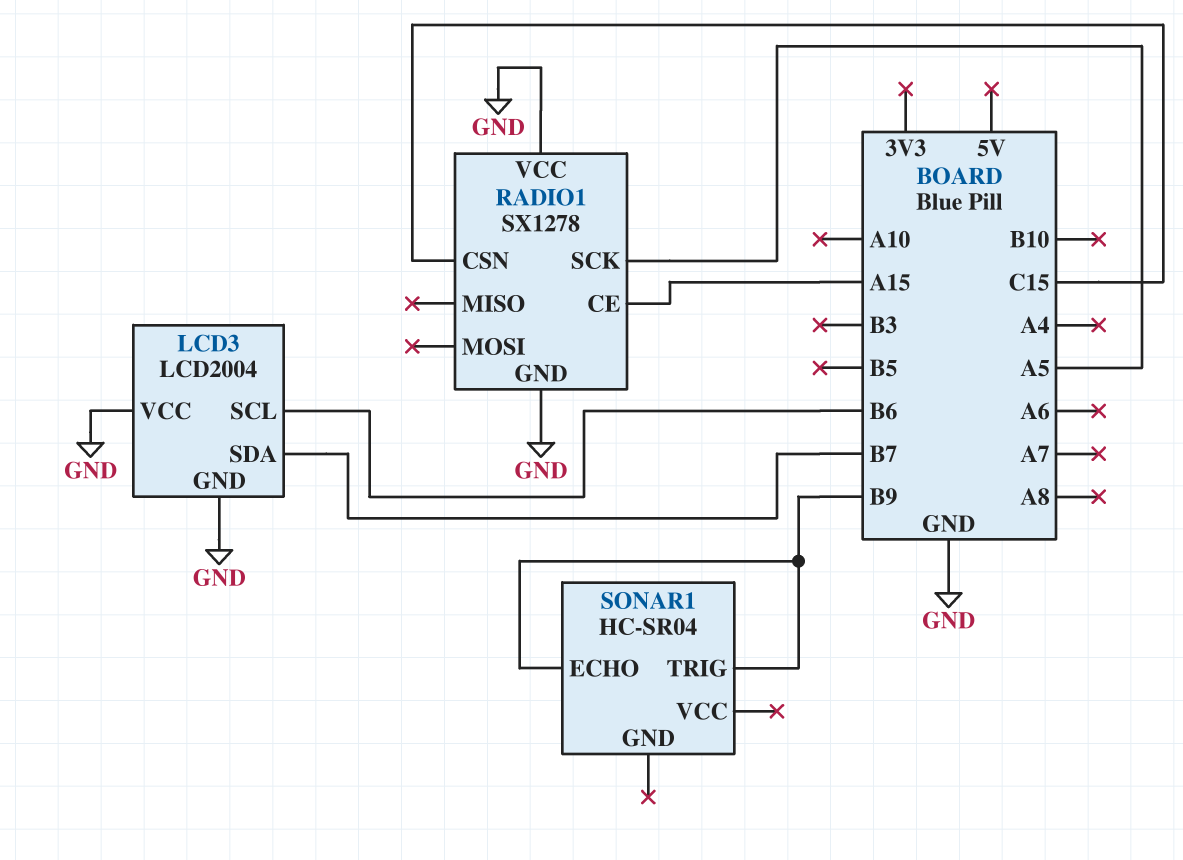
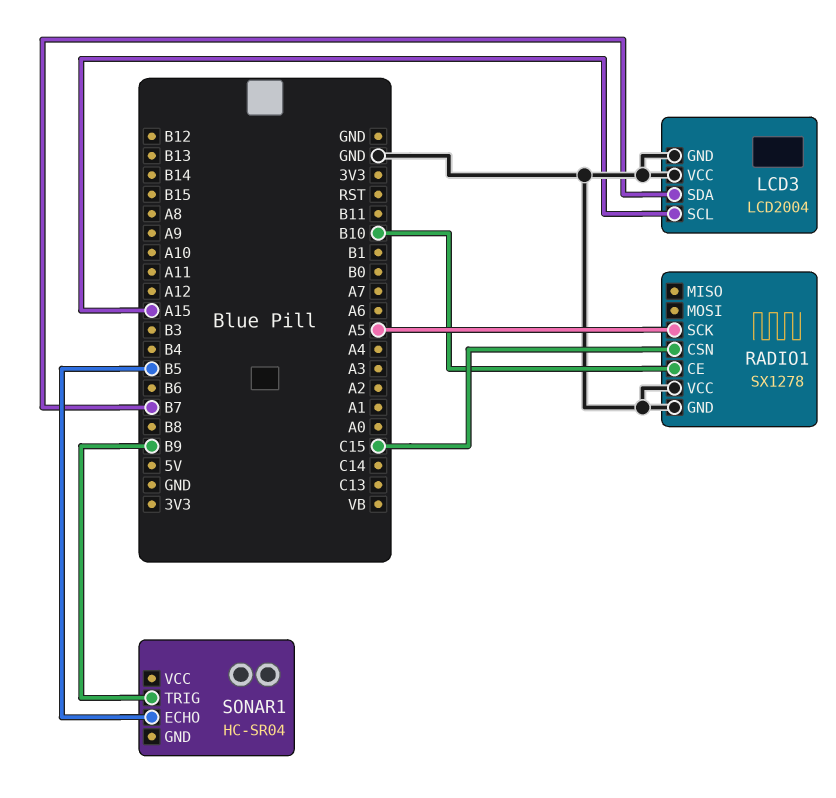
LCD3 pin SCL: B6 -> A15
RADIO1 pin CE: A15 -> B10
SONAR1 pin ECHO: B9 -> B5

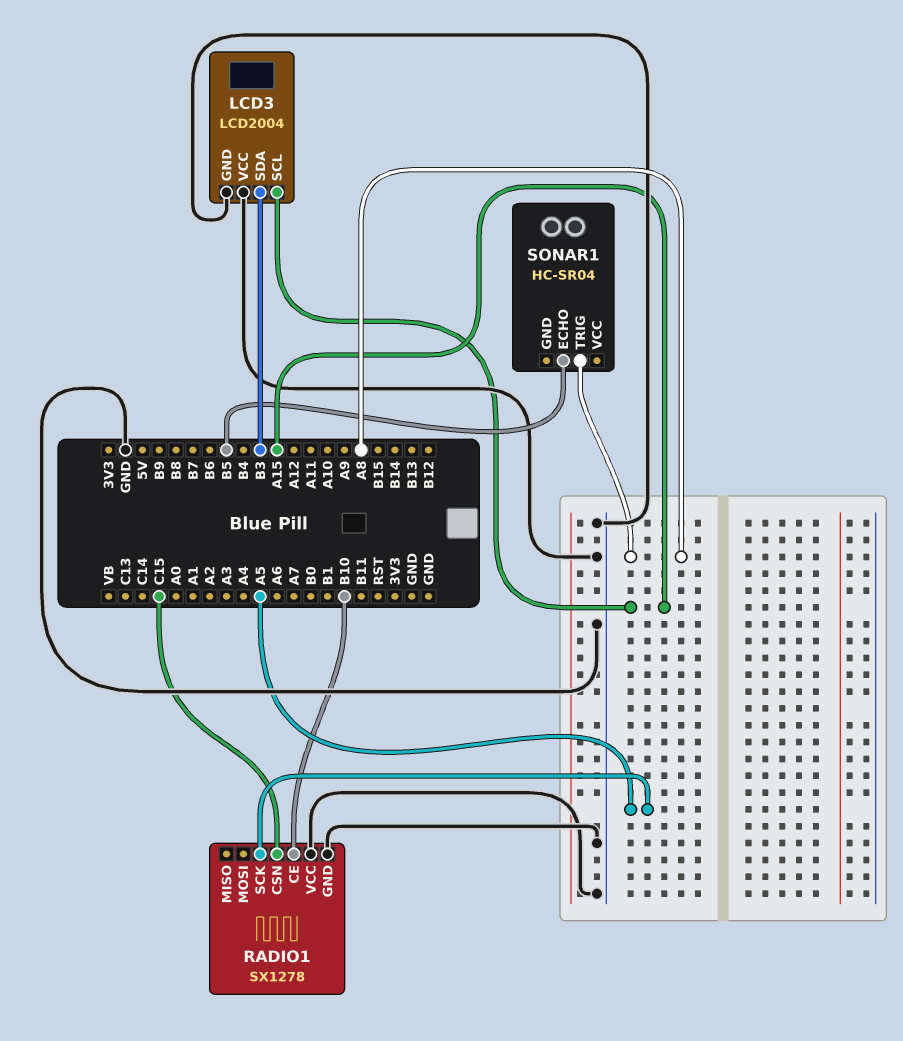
LCD3 pin SDA: B7 -> B3
SONAR1 pin TRIG: B9 -> A8

